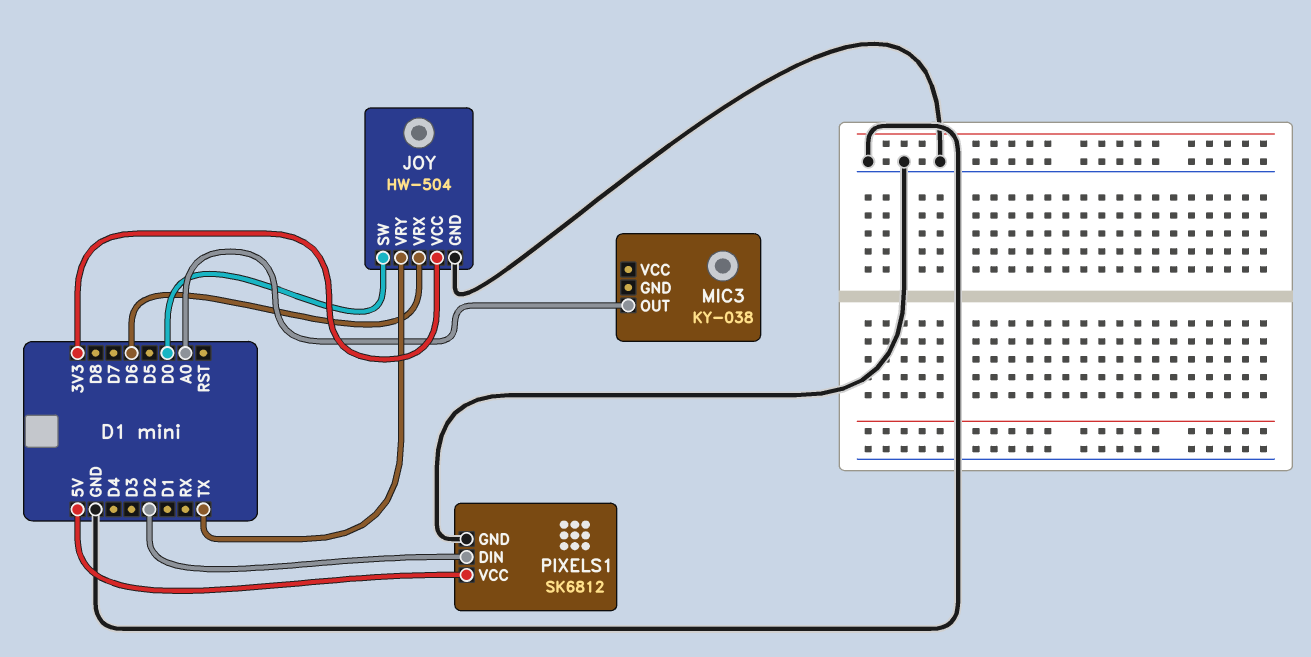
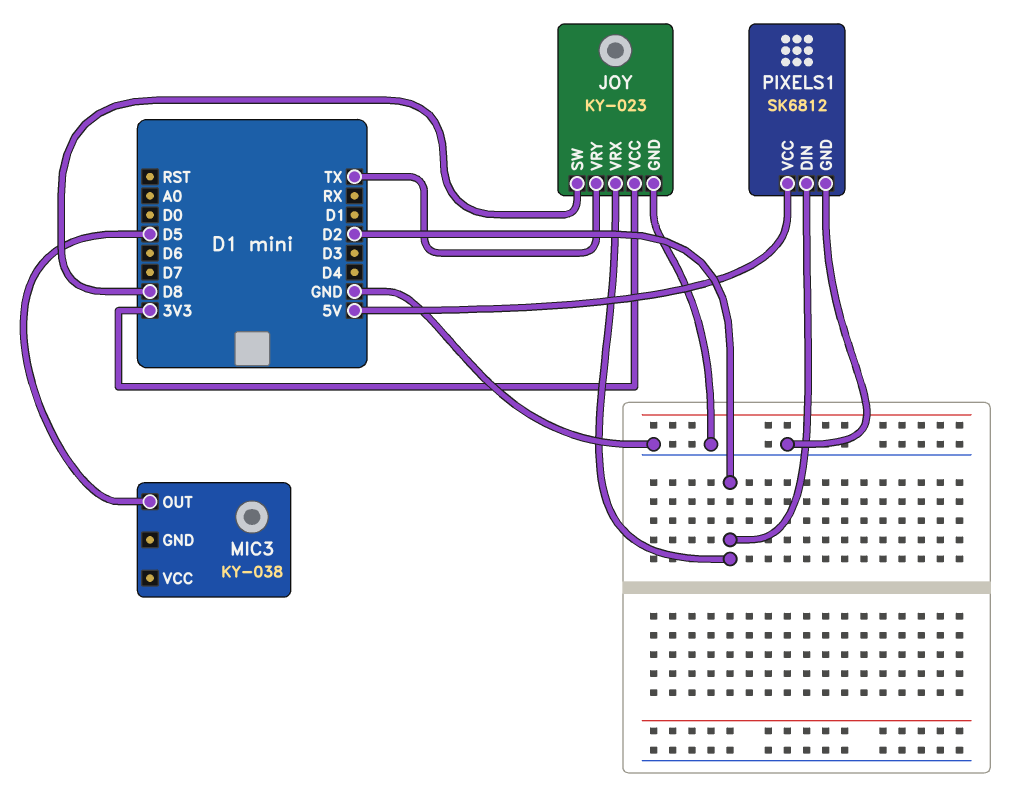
JOY: HW-504 -> KY-023
JOY pin SW: D0 -> D8
JOY pin VRX: D6 -> D2
MIC3 pin OUT: A0 -> D5

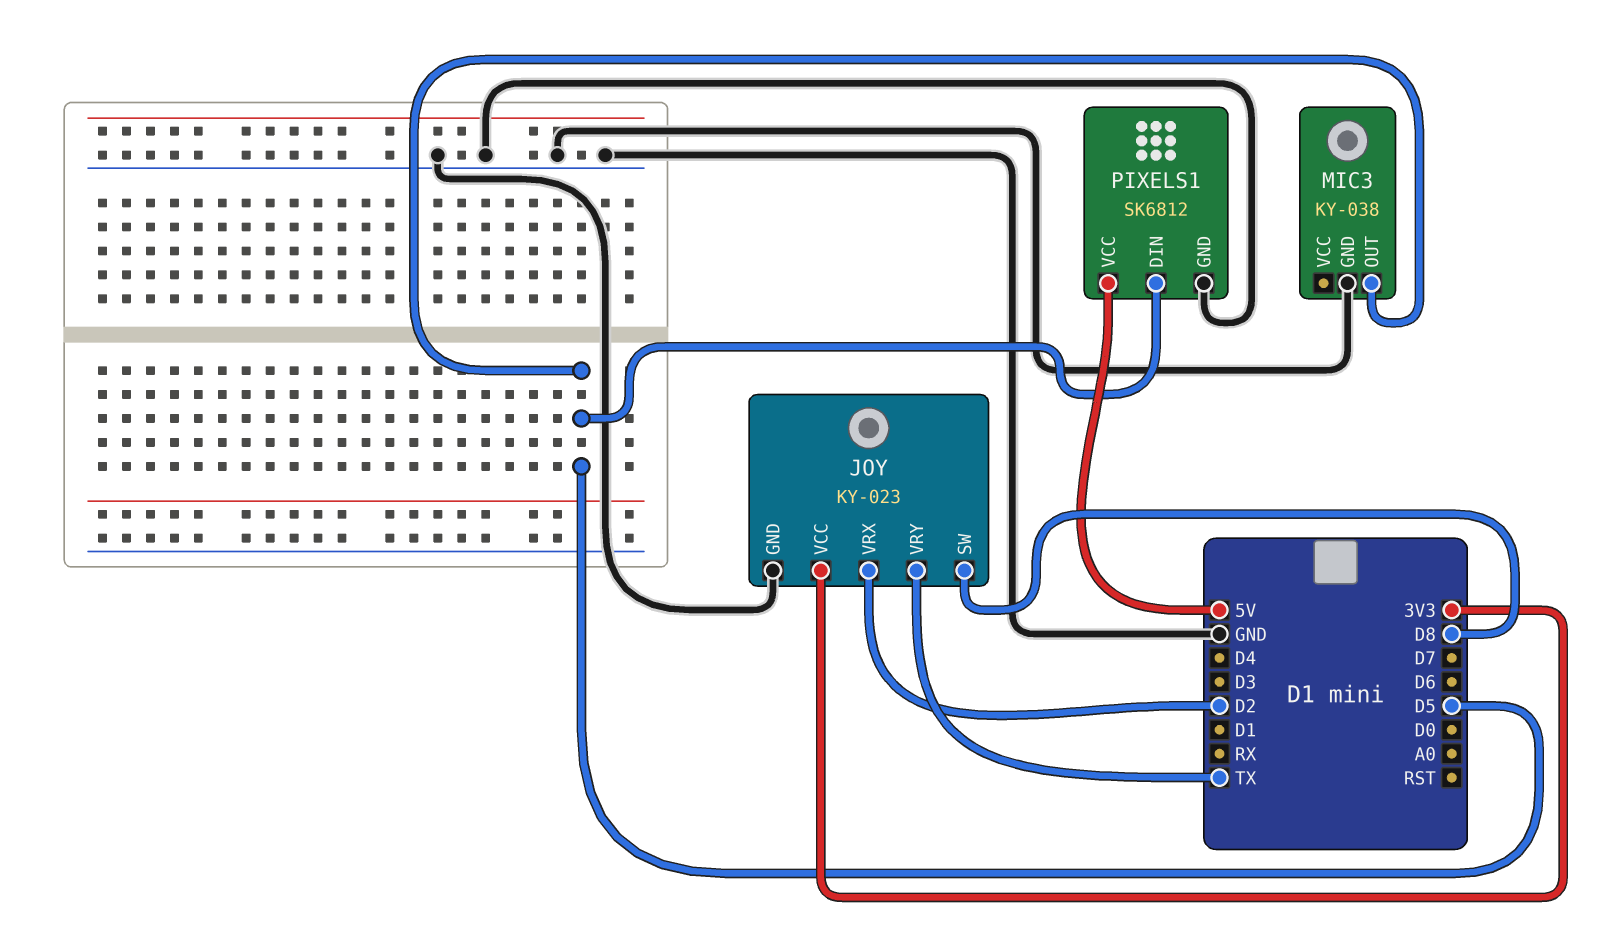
MIC3 pin GND: none -> GND
PIXELS1 pin DIN: D2 -> D5

